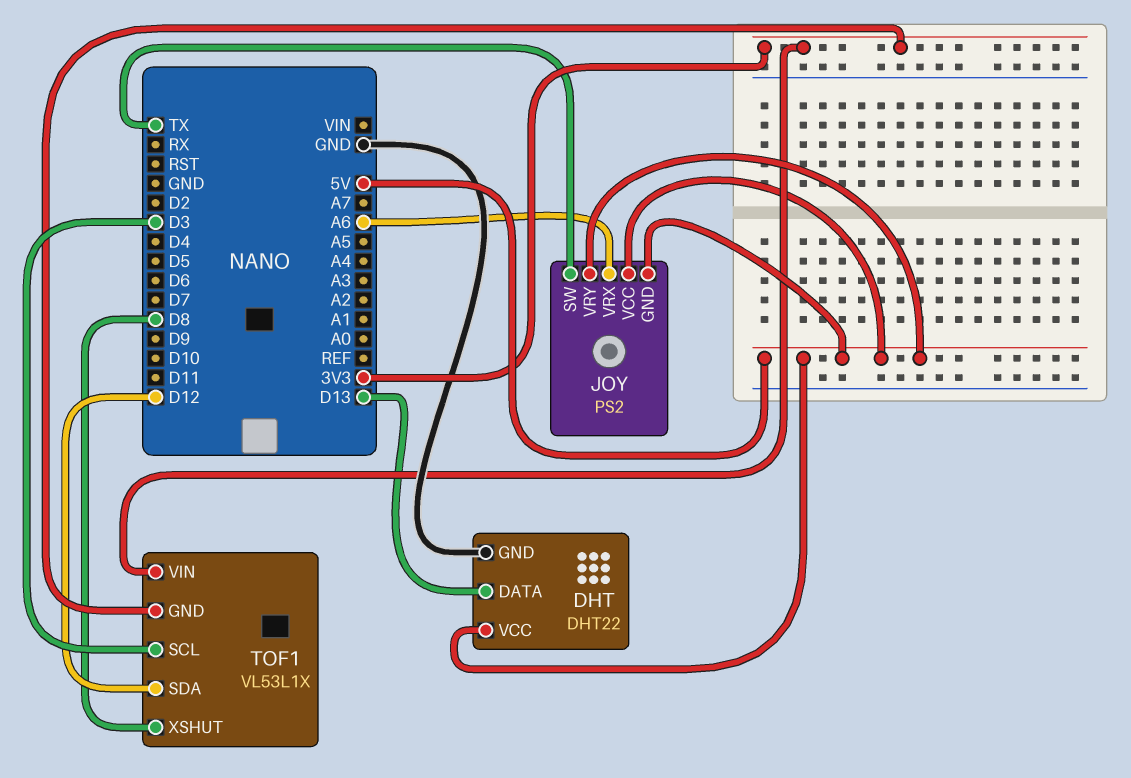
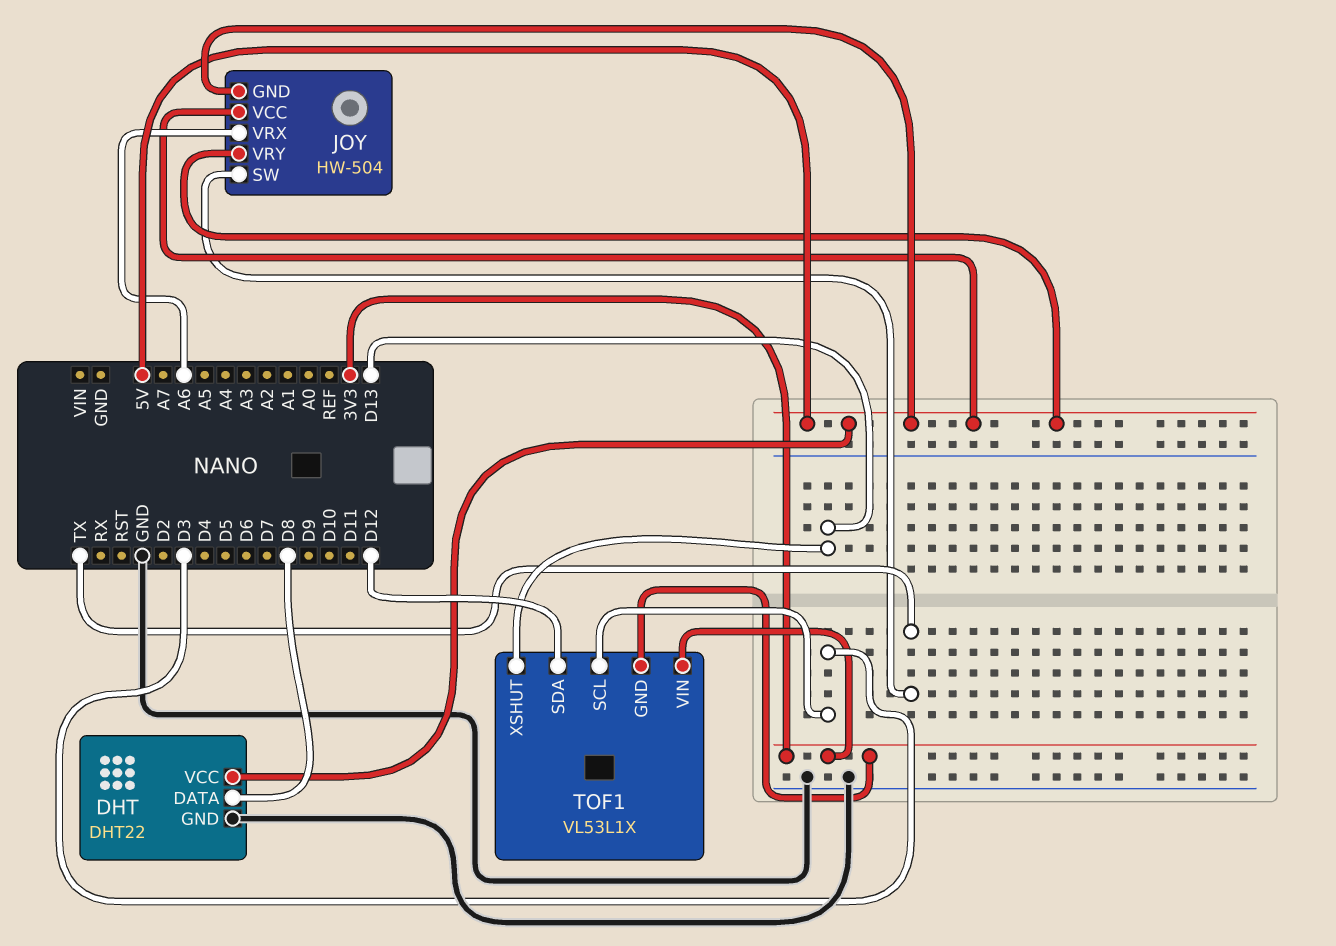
DHT pin DATA: D13 -> D8
JOY: PS2 -> HW-504
TOF1 pin XSHUT: D8 -> D13

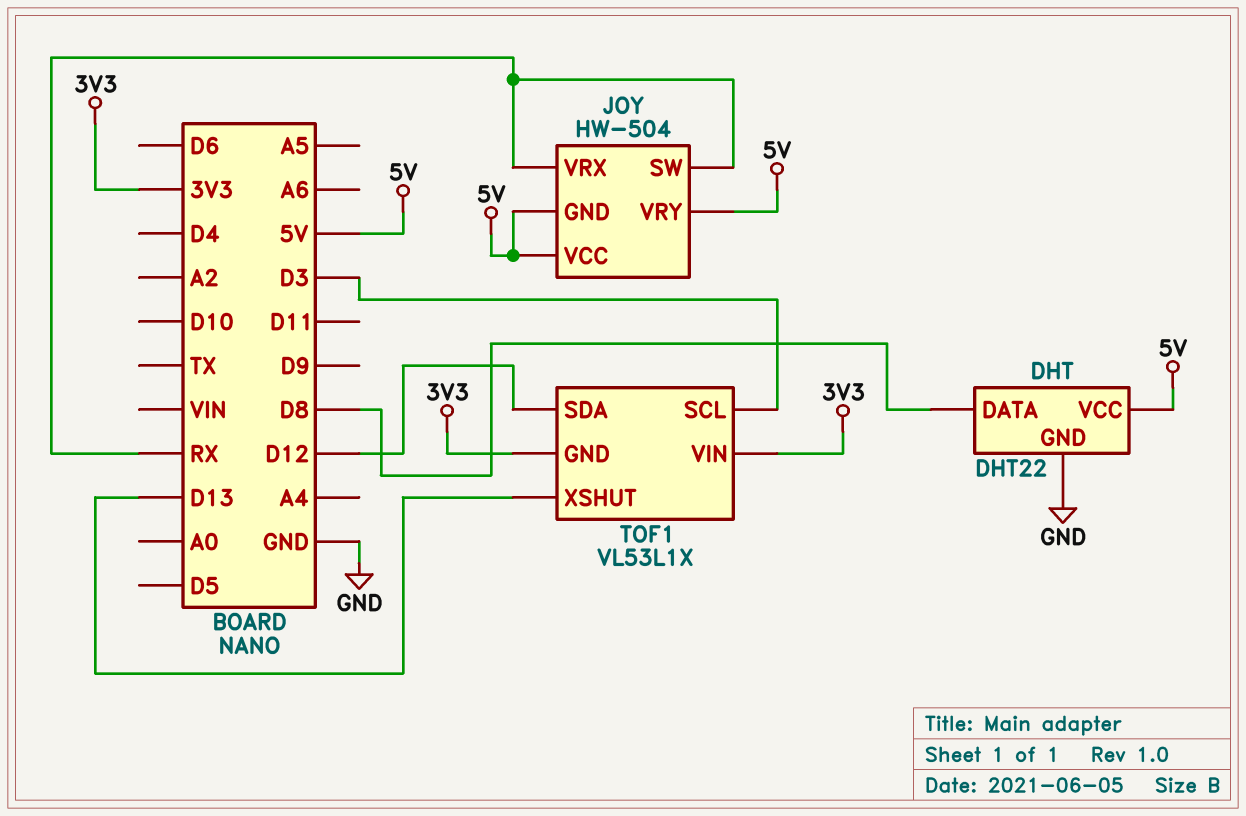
JOY pin SW: TX -> RX
JOY pin VRX: A6 -> RX

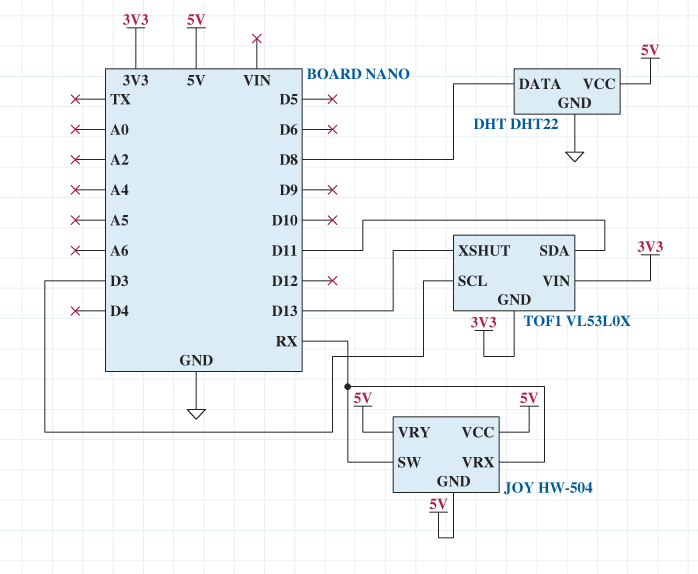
TOF1: VL53L1X -> VL53L0X
TOF1 pin SDA: D12 -> D11

